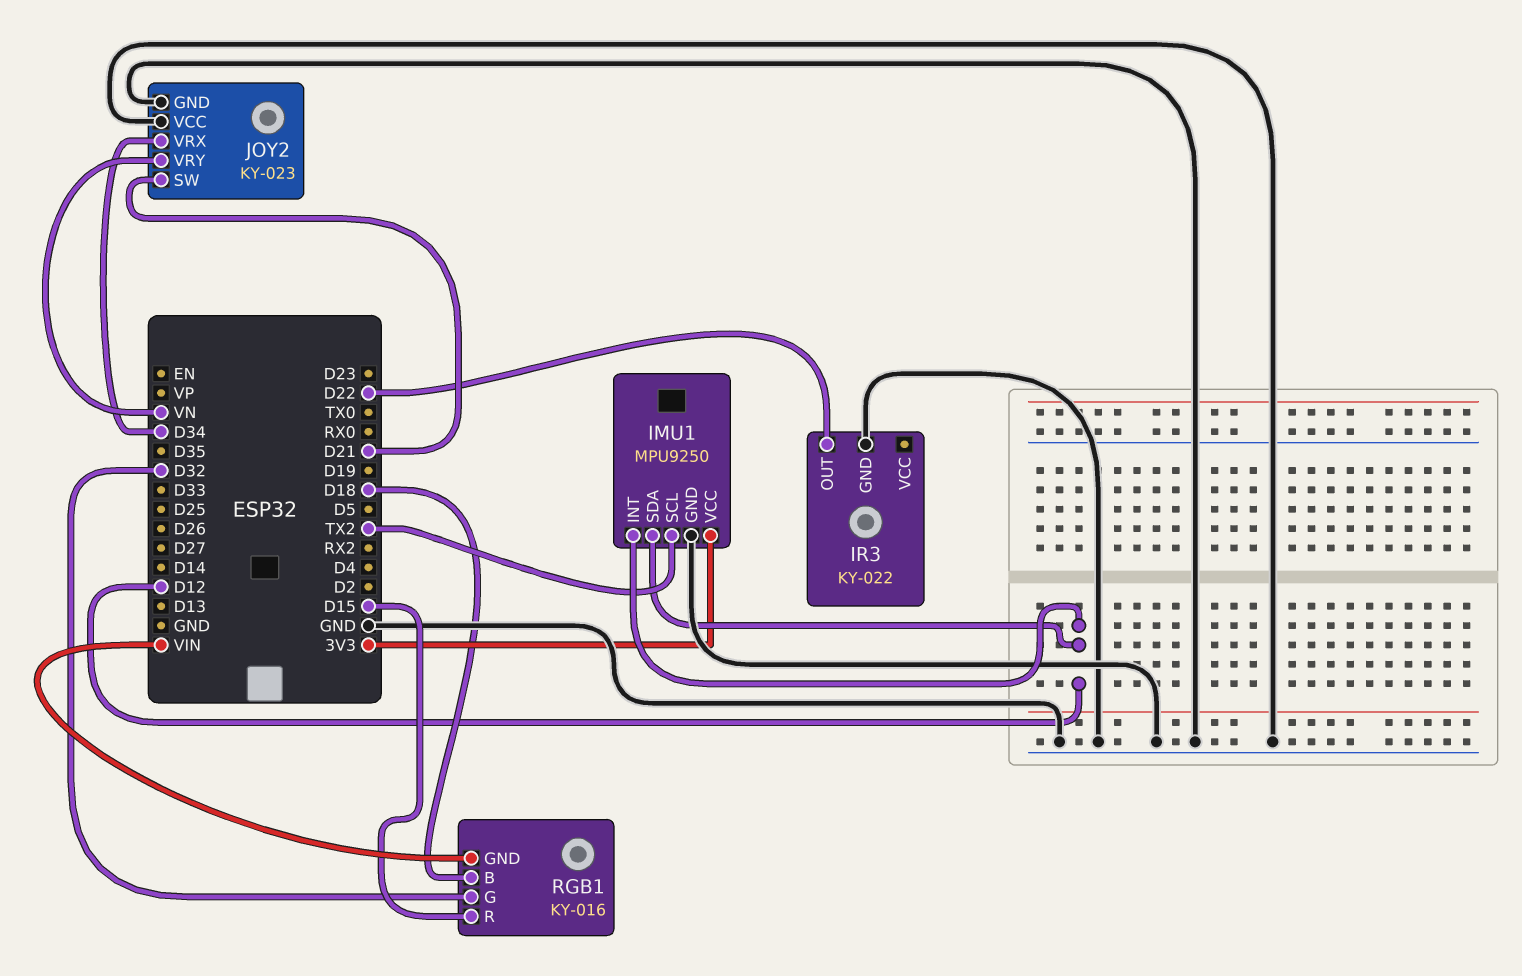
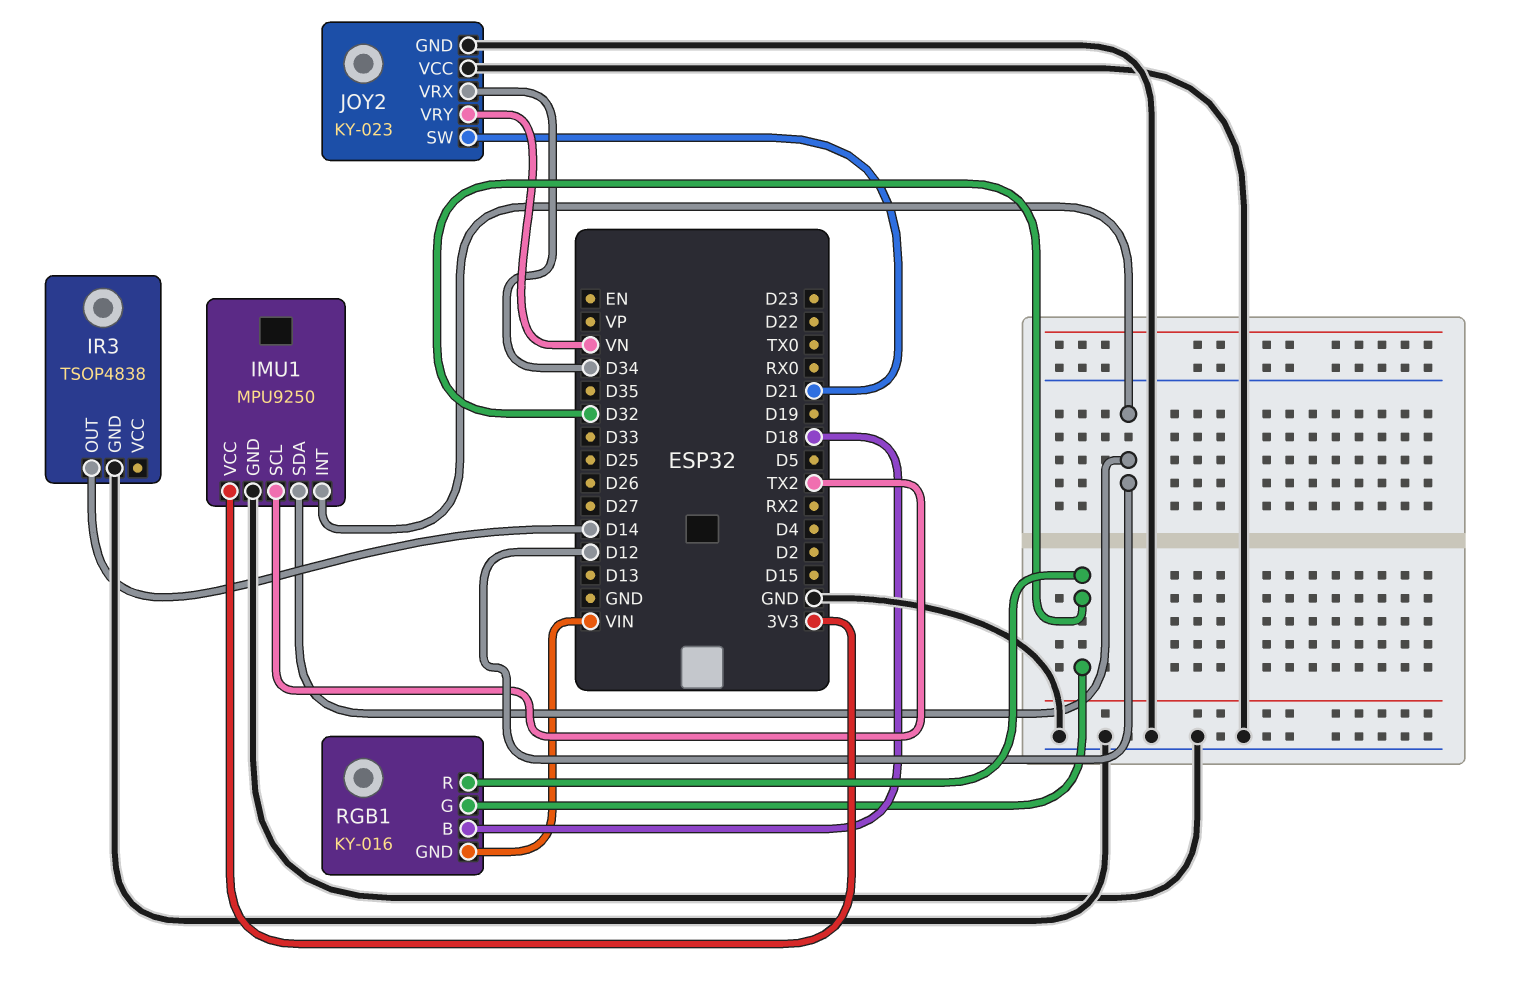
IR3: KY-022 -> TSOP4838
IR3 pin OUT: D22 -> D14
RGB1 pin R: D15 -> D32

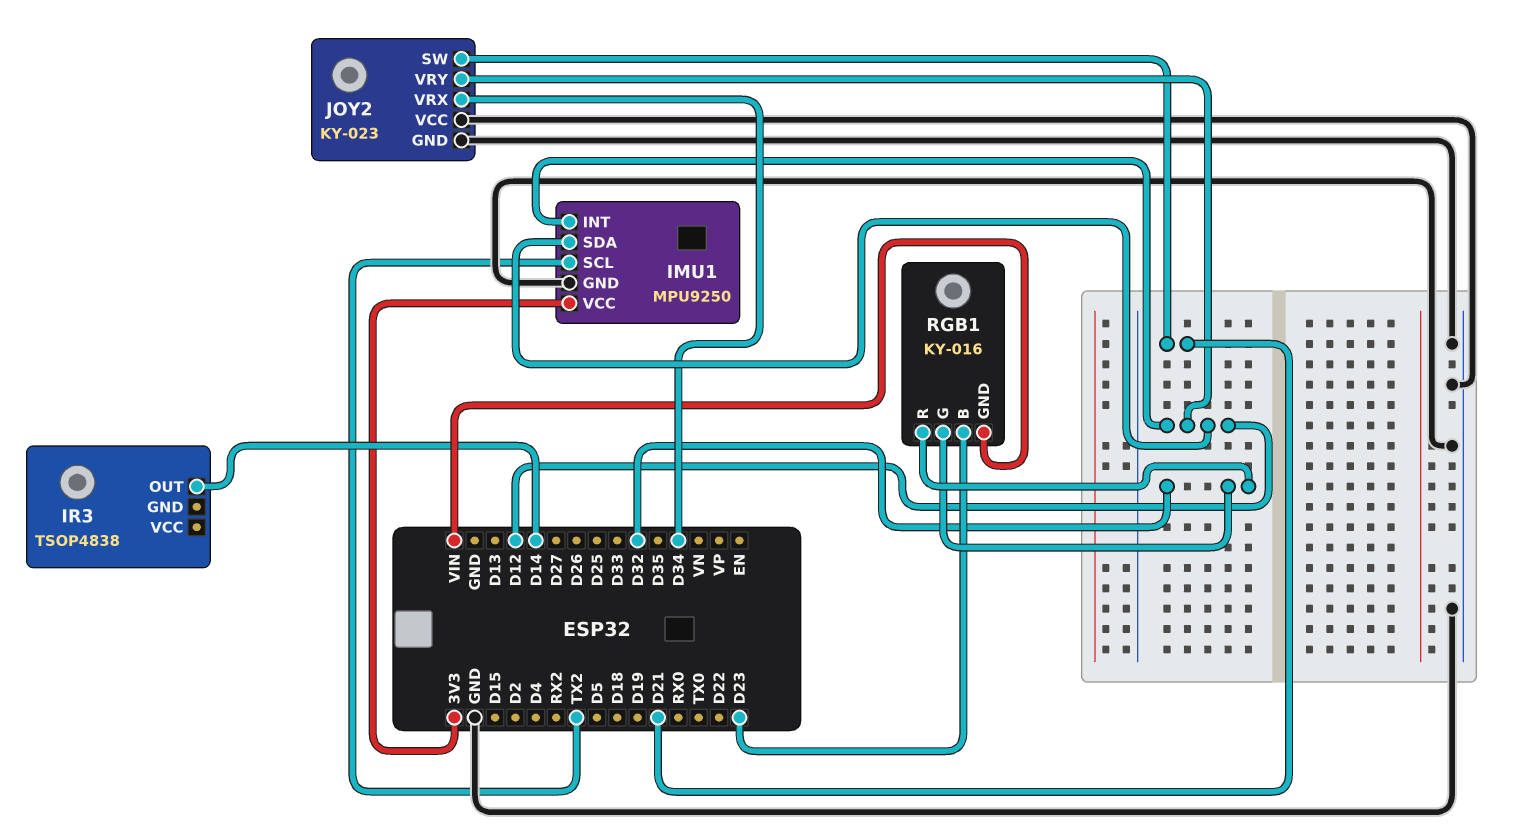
IR3 pin GND: GND -> none
JOY2 pin VRY: VN -> D12
RGB1 pin B: D18 -> D23

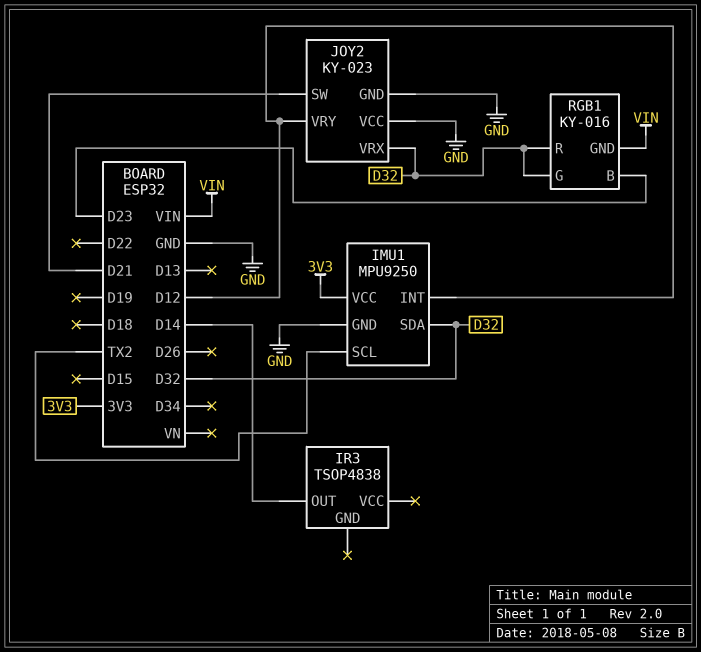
IMU1 pin SDA: D12 -> D32
JOY2 pin VRX: D34 -> D32

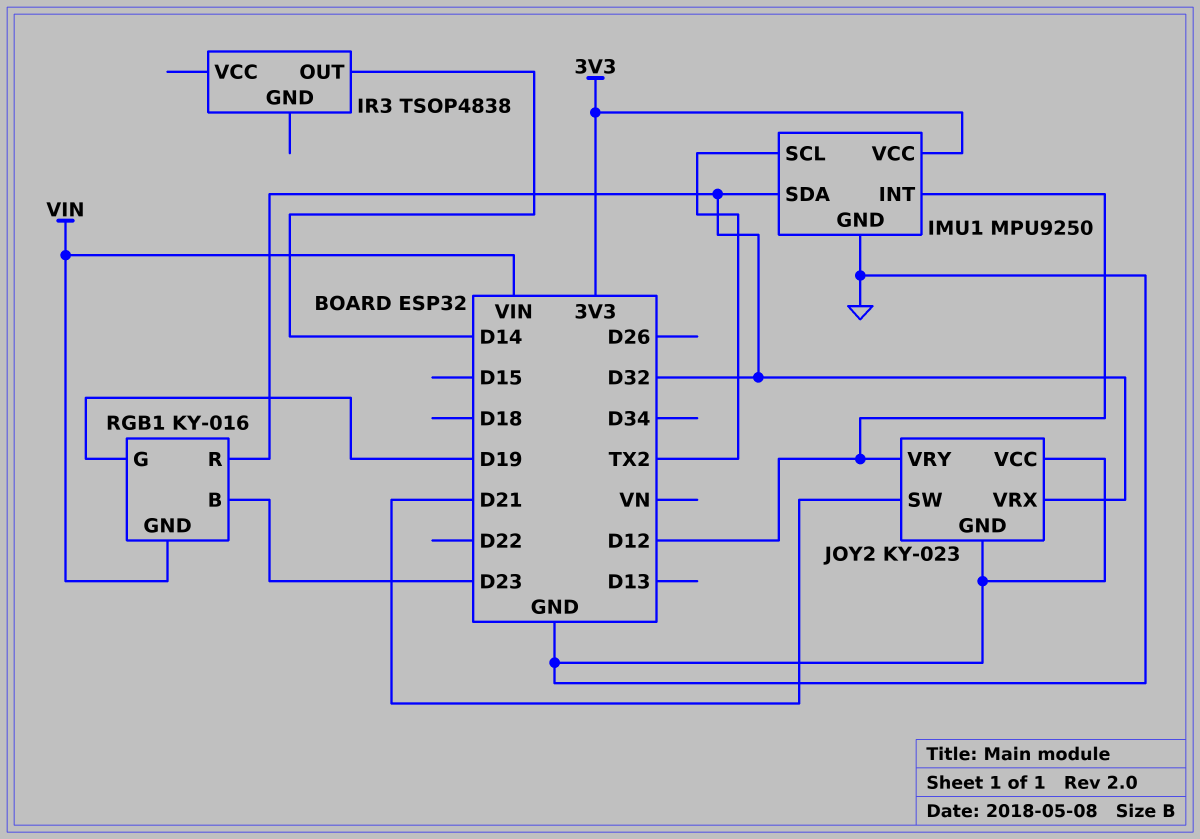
RGB1 pin G: D32 -> D19

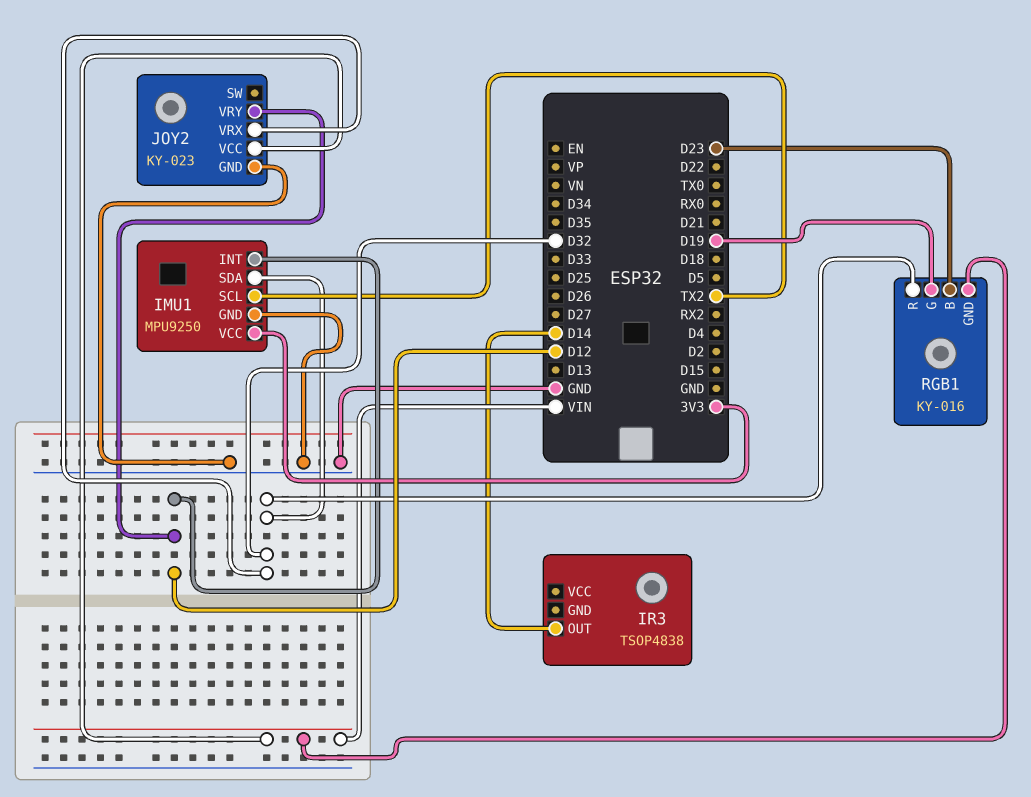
JOY2 pin SW: D21 -> none
JOY2 pin VCC: GND -> VIN

